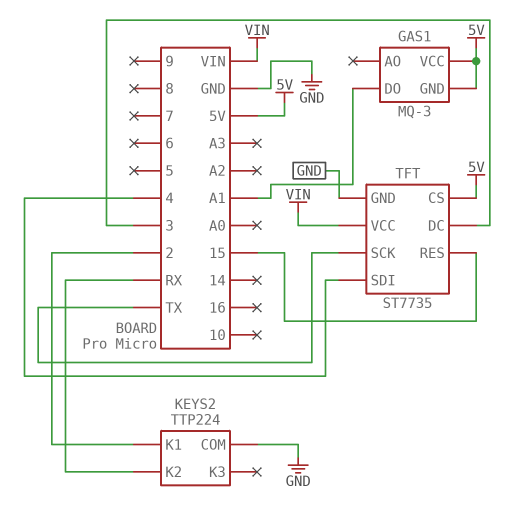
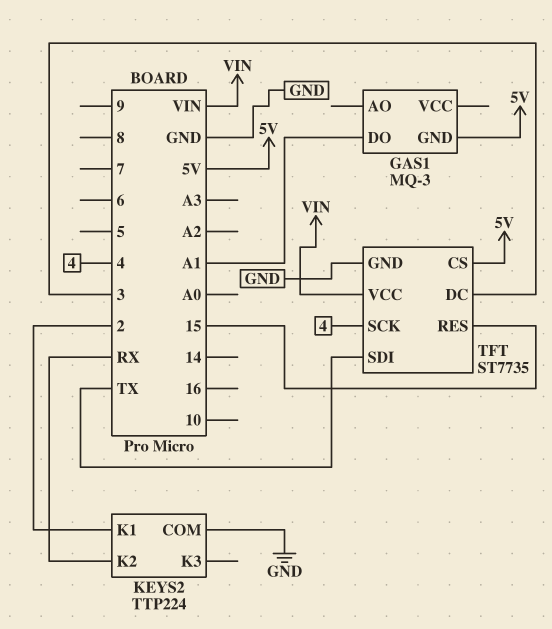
GAS1 pin VCC: 5V -> none
TFT pin SCK: TX -> 4
TFT pin SDI: 4 -> TX

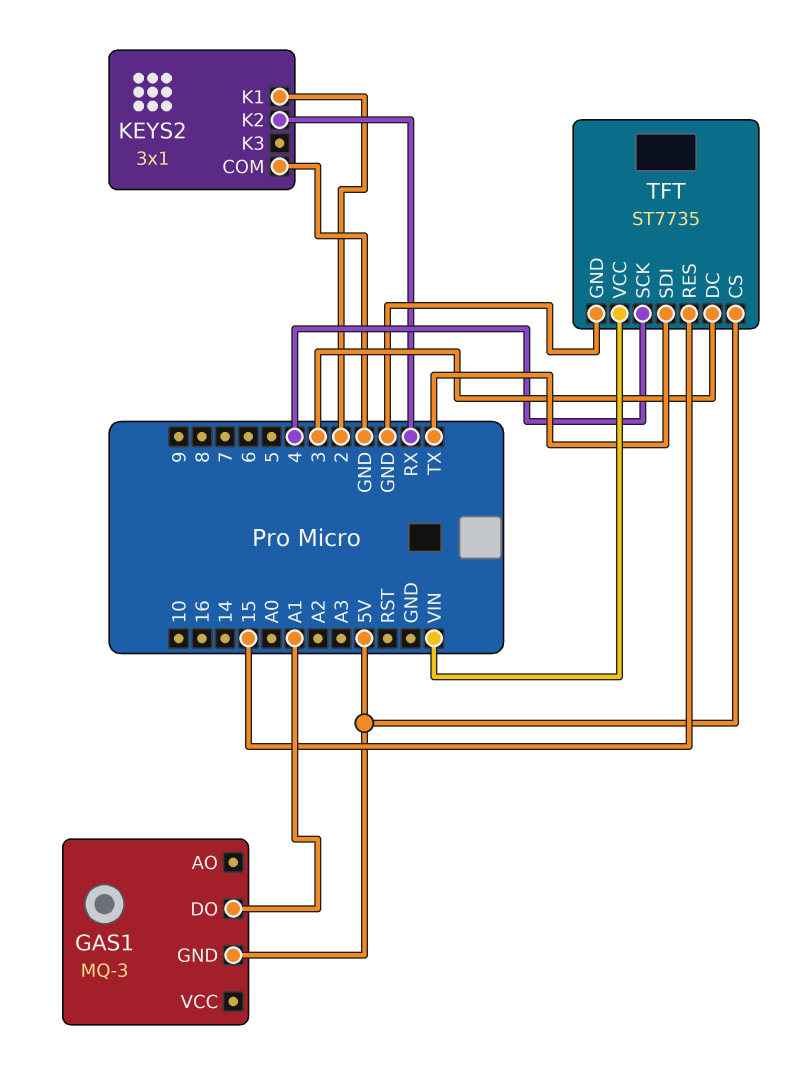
KEYS2: TTP224 -> 3x1

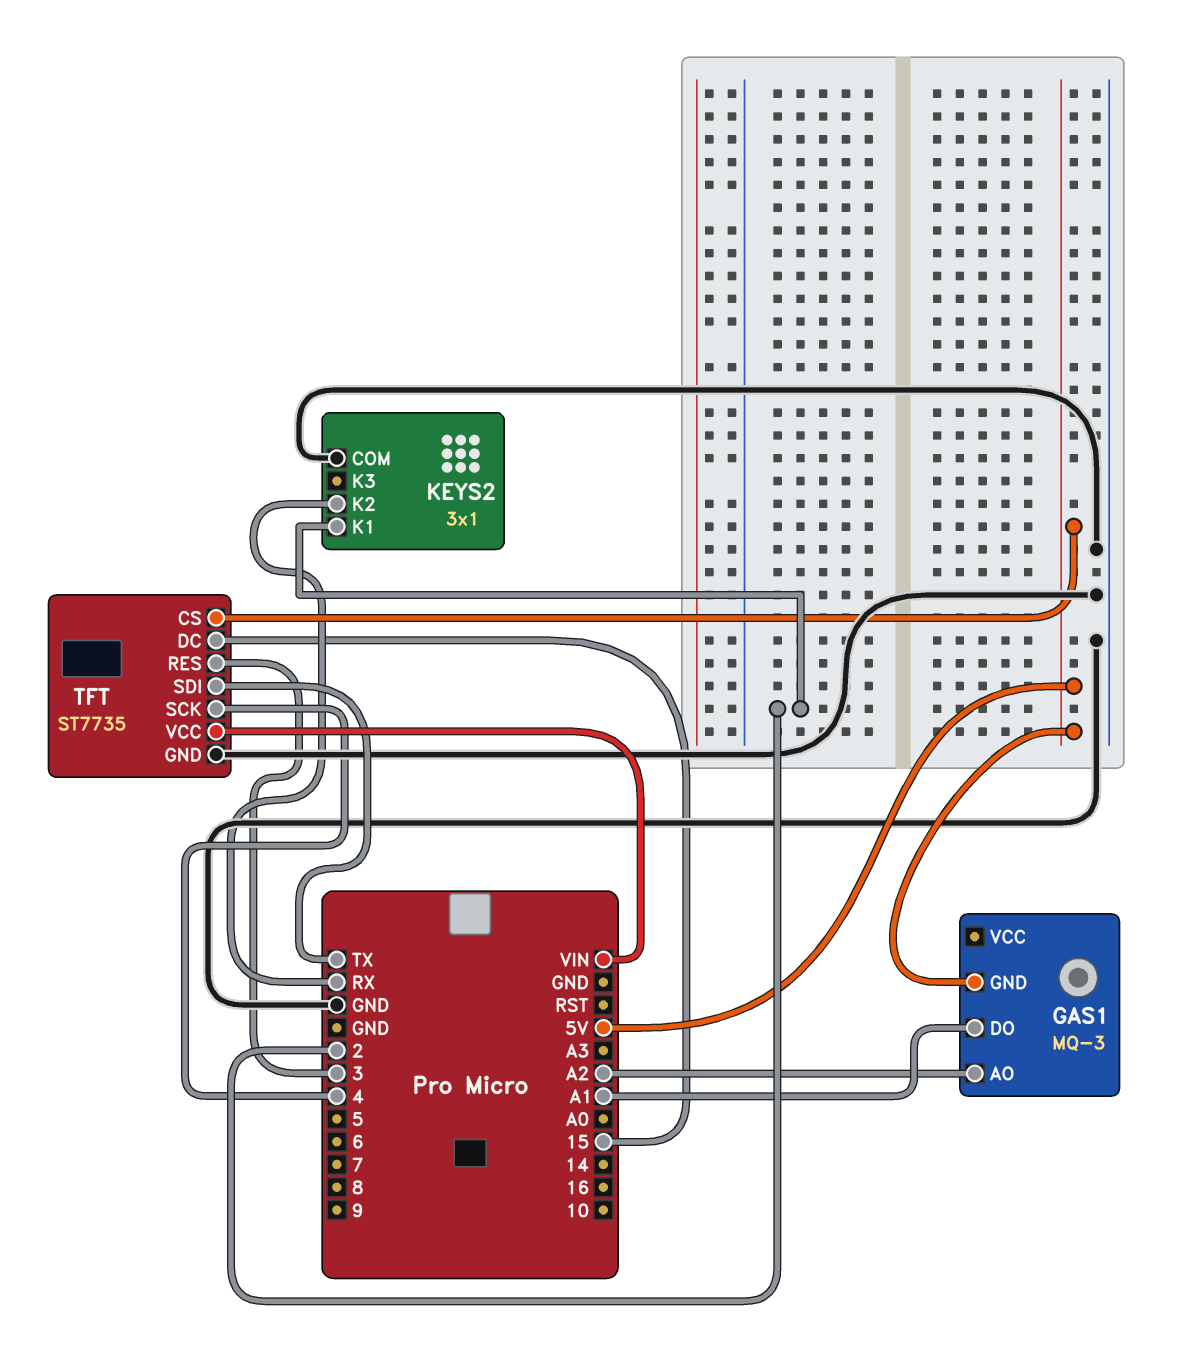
GAS1 pin AO: none -> A2
TFT pin DC: 3 -> 15
TFT pin RES: 15 -> 3

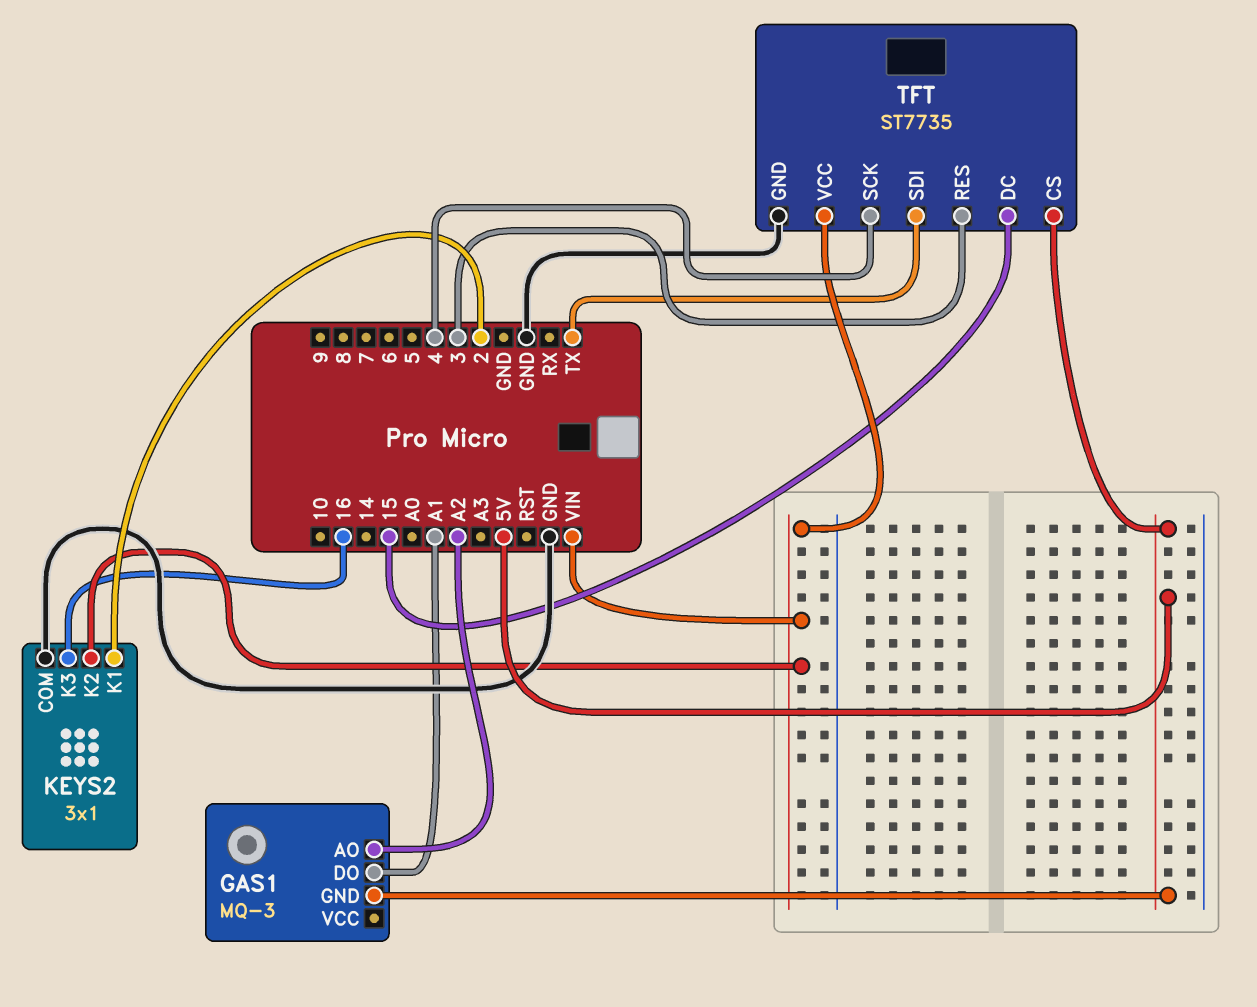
KEYS2 pin K2: RX -> VIN
KEYS2 pin K3: none -> 16

